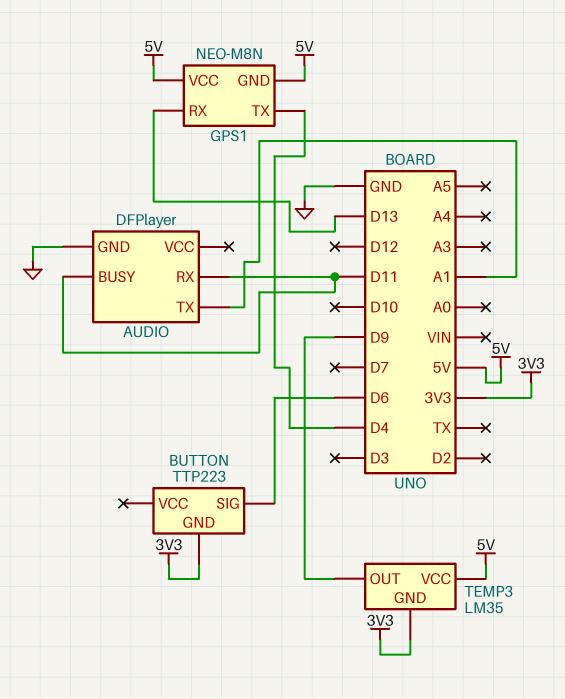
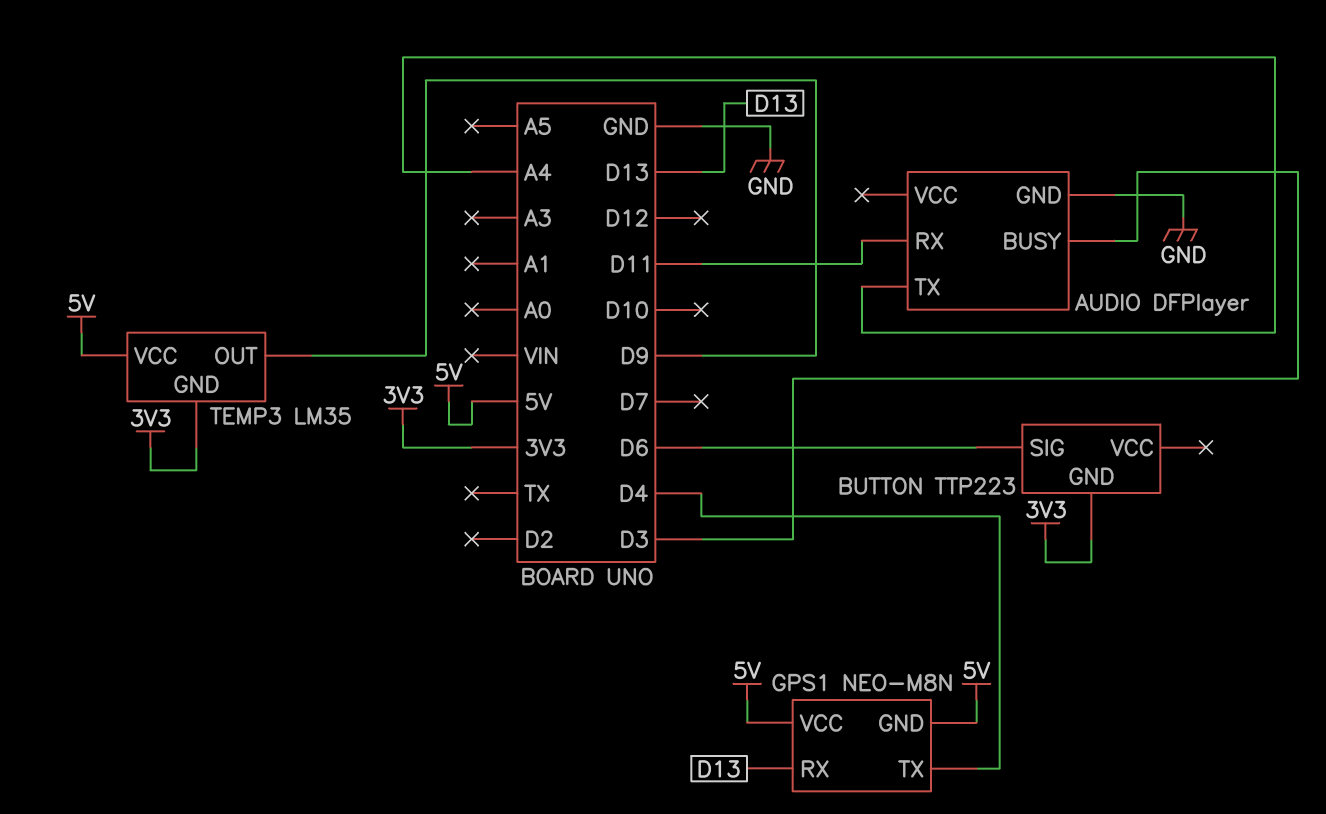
AUDIO pin BUSY: D11 -> D3
AUDIO pin TX: A1 -> A4

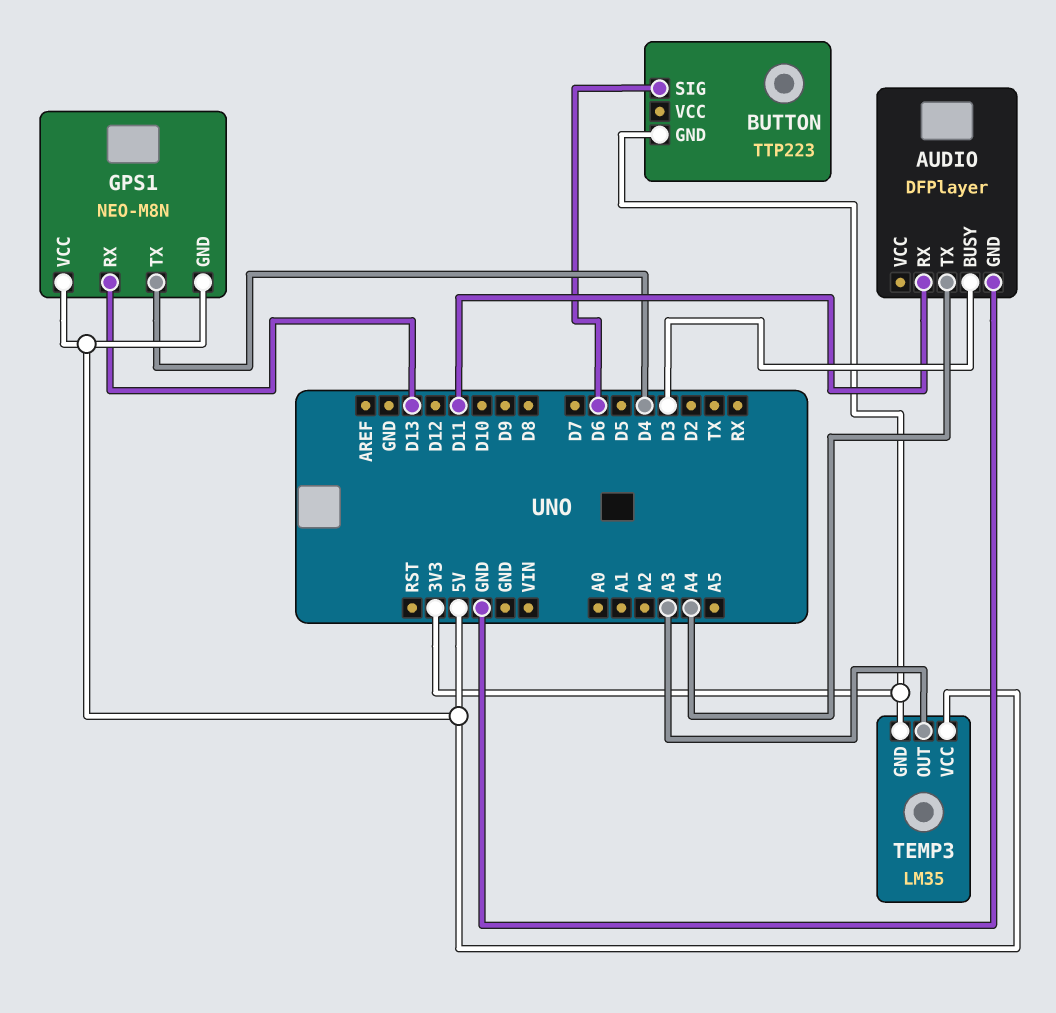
TEMP3 pin OUT: D9 -> A3

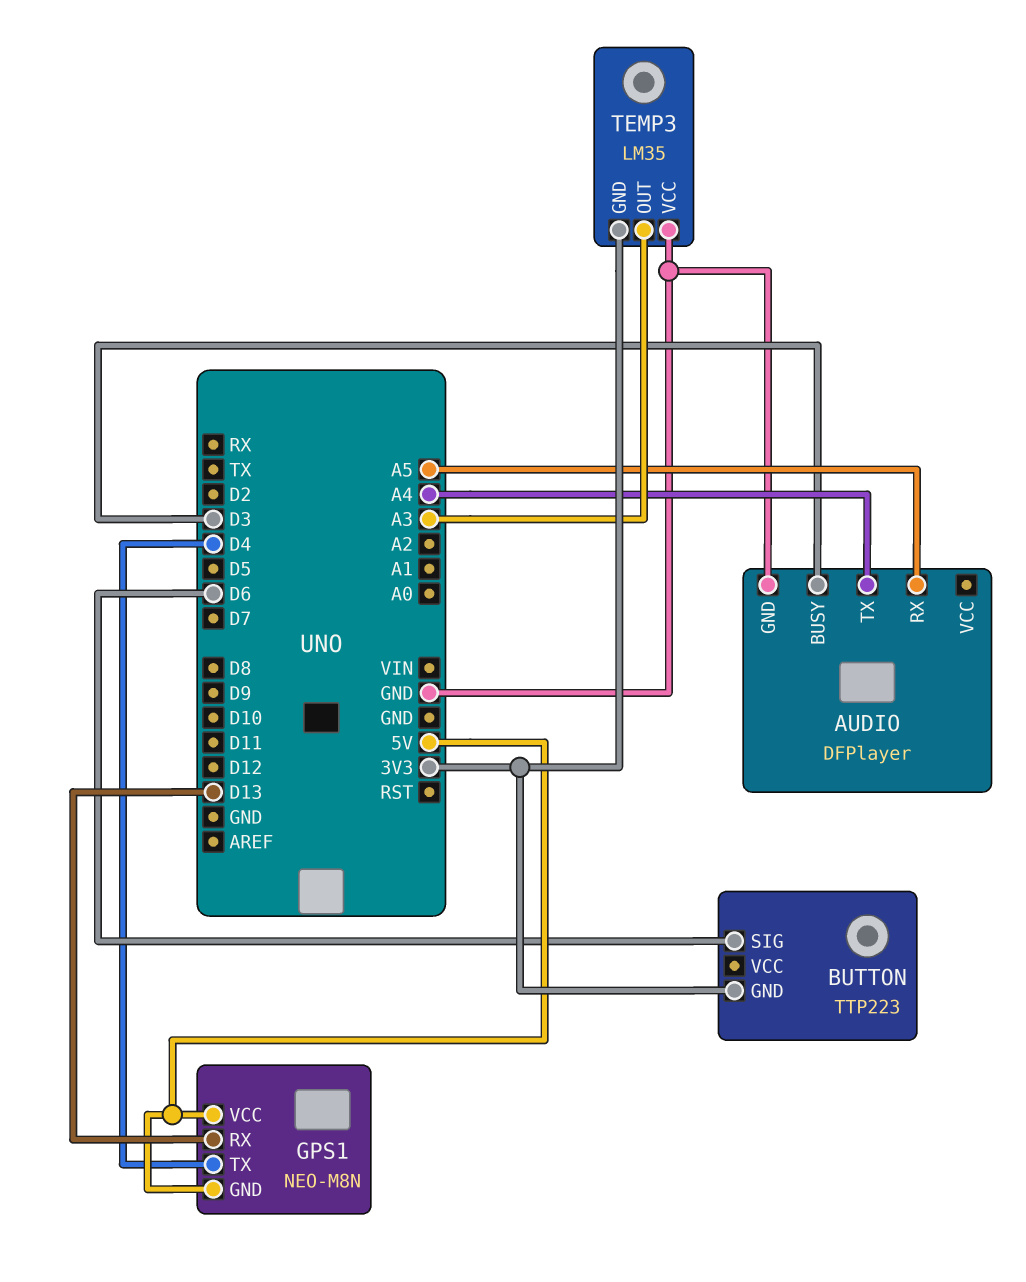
AUDIO pin RX: D11 -> A5
TEMP3 pin VCC: 5V -> GND

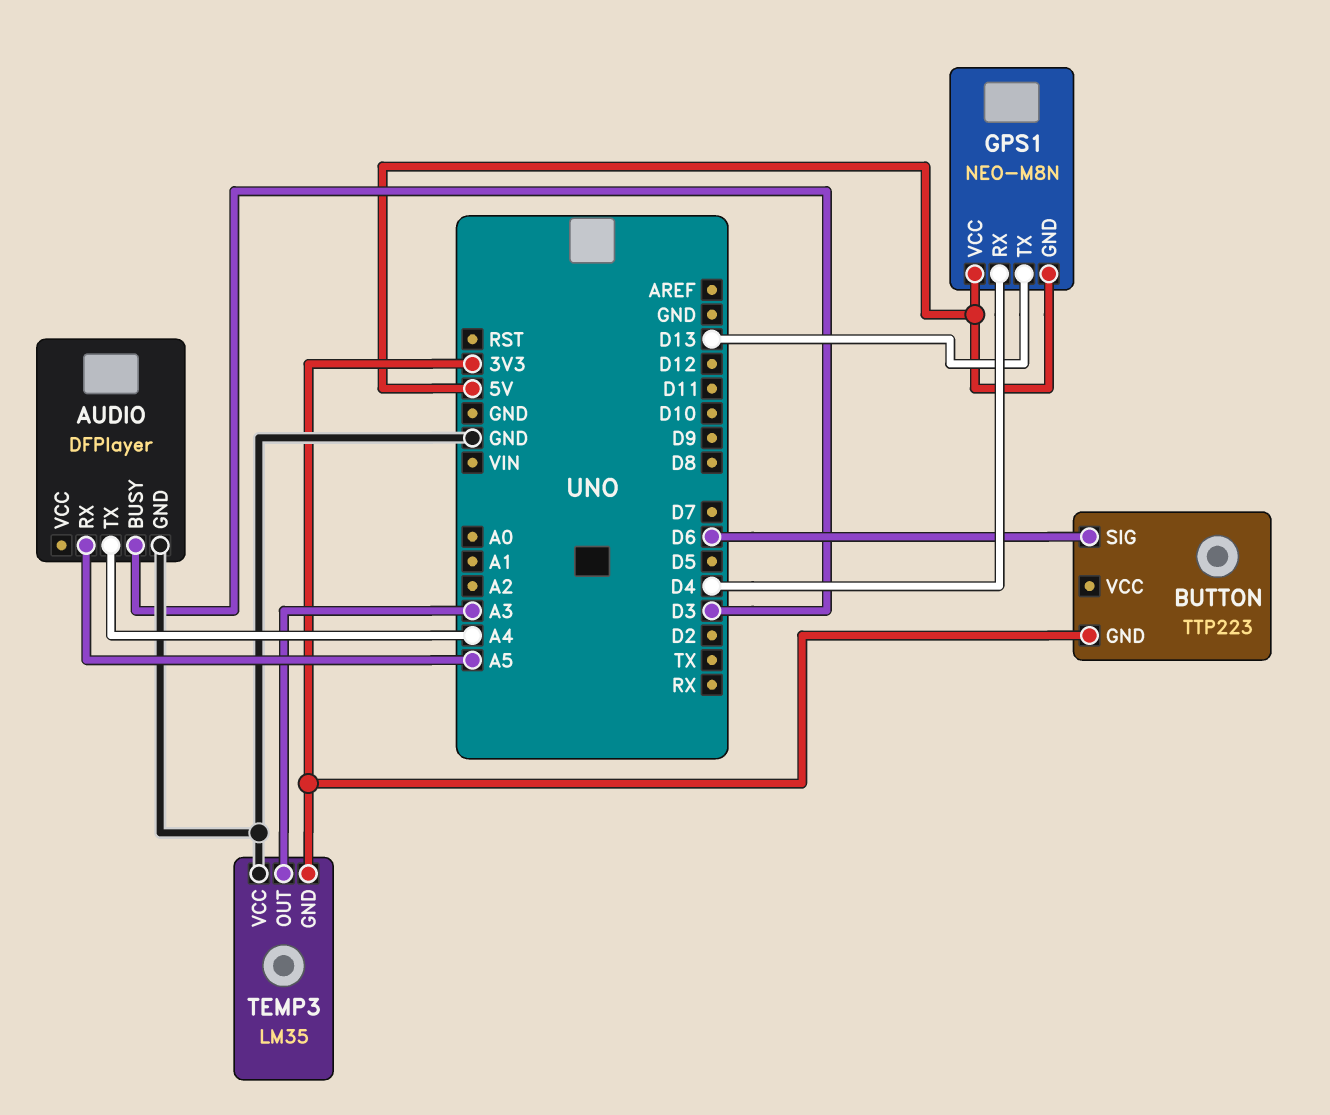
GPS1 pin RX: D13 -> D4
GPS1 pin TX: D4 -> D13

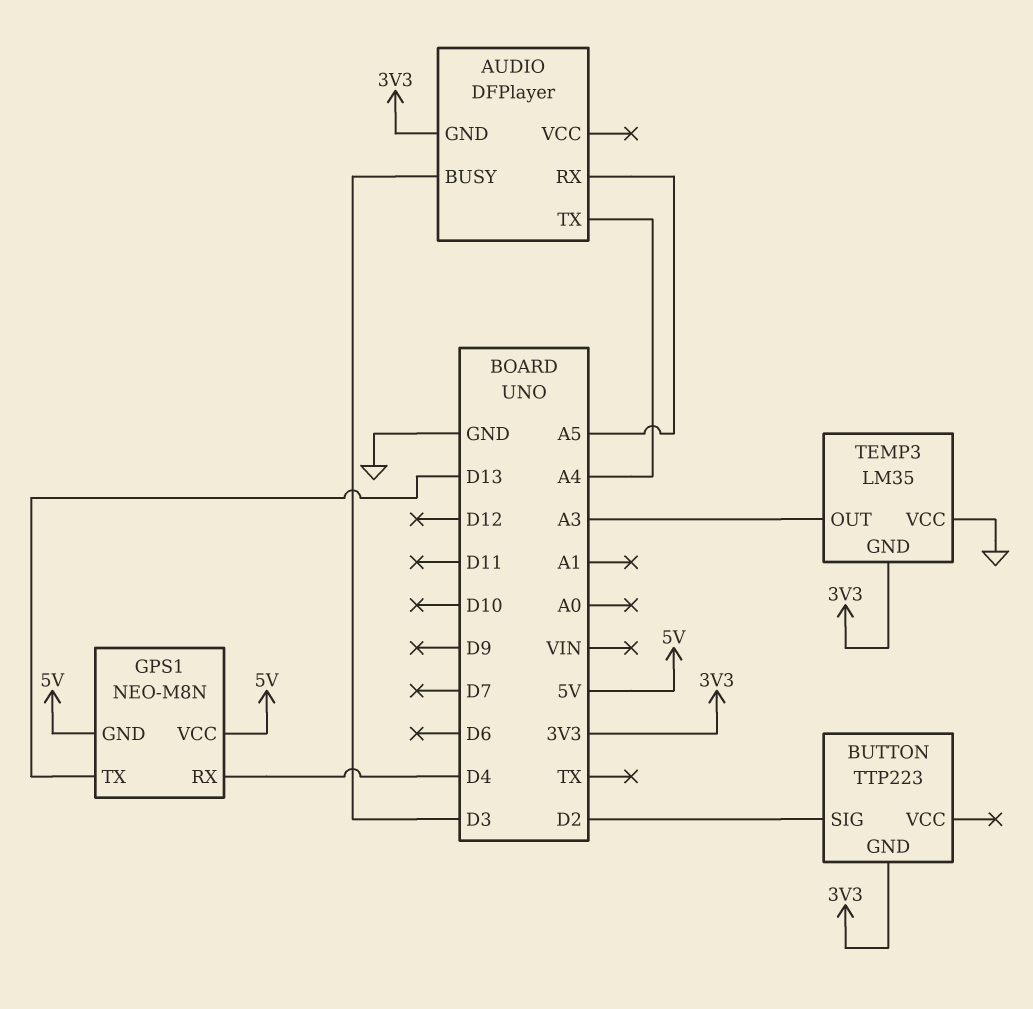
AUDIO pin GND: GND -> 3V3
BUTTON pin SIG: D6 -> D2

